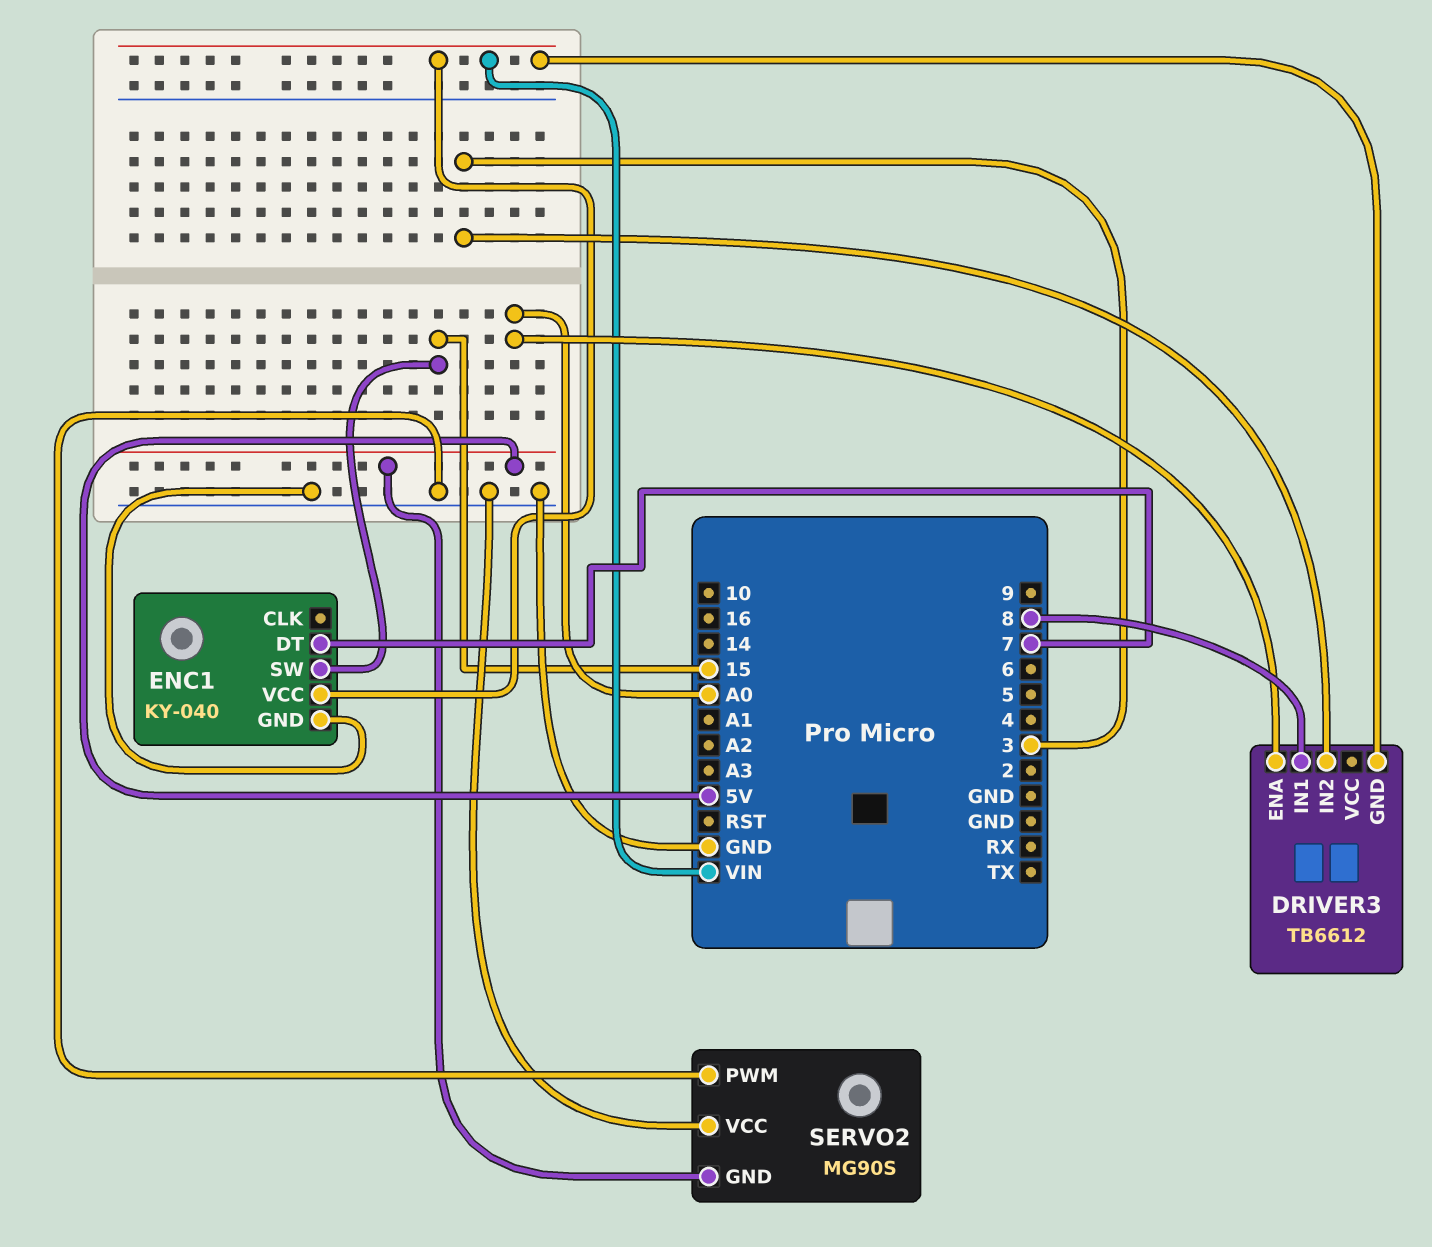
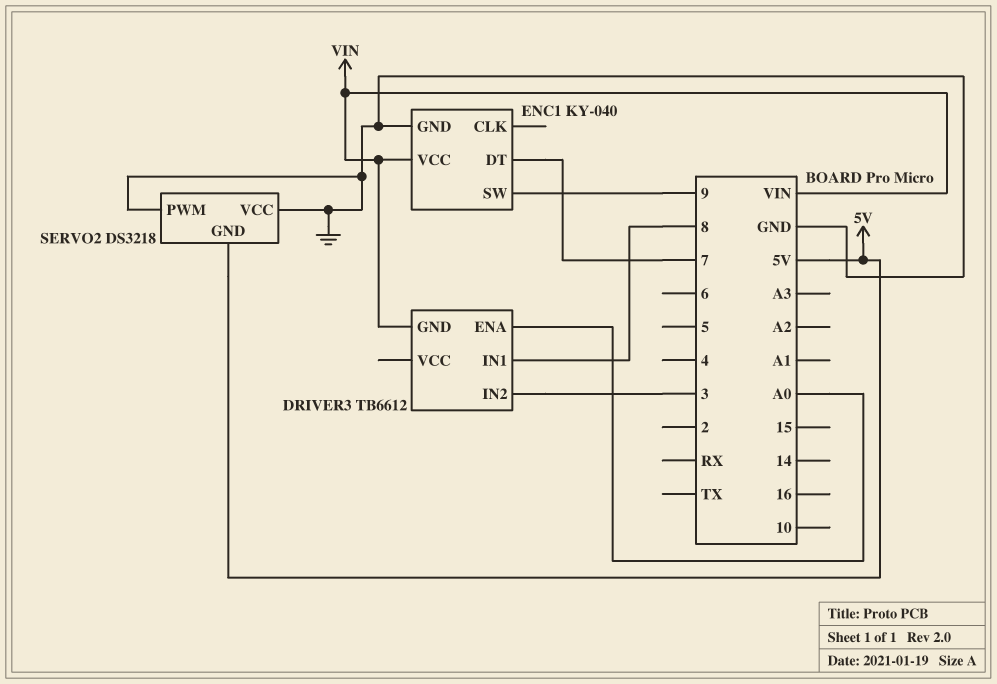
ENC1 pin SW: 15 -> 9
SERVO2: MG90S -> DS3218

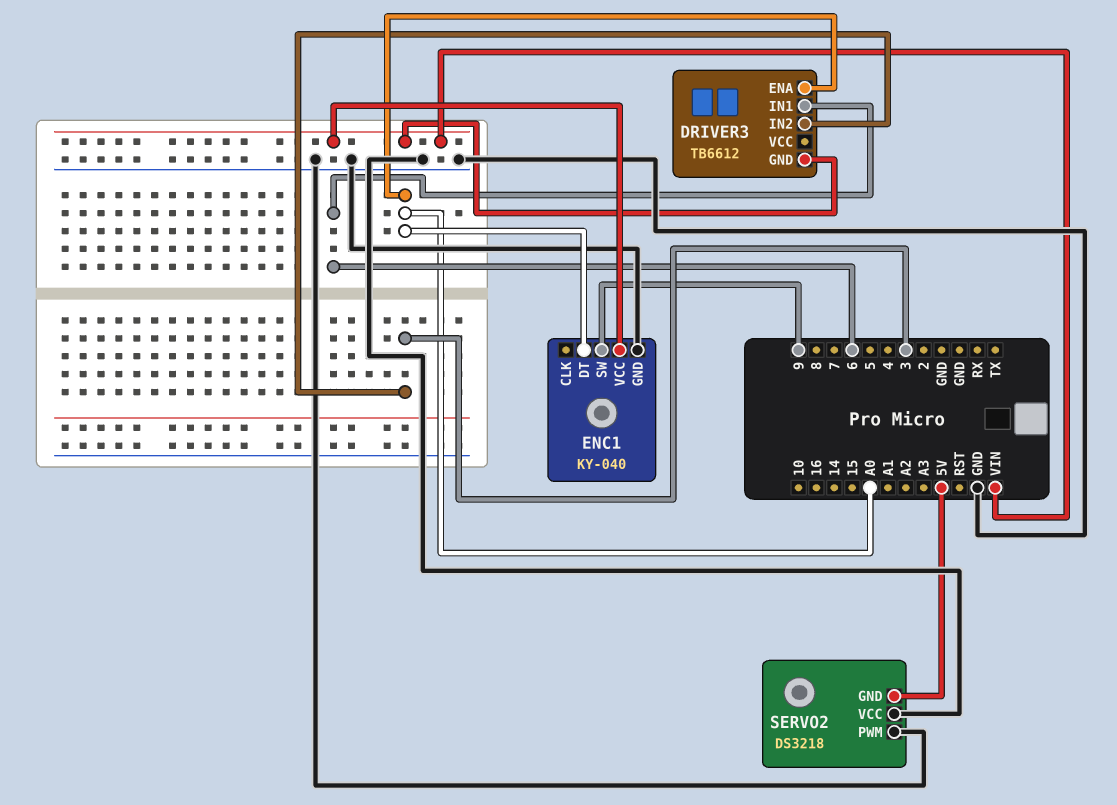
DRIVER3 pin IN1: 8 -> 6
ENC1 pin DT: 7 -> A0

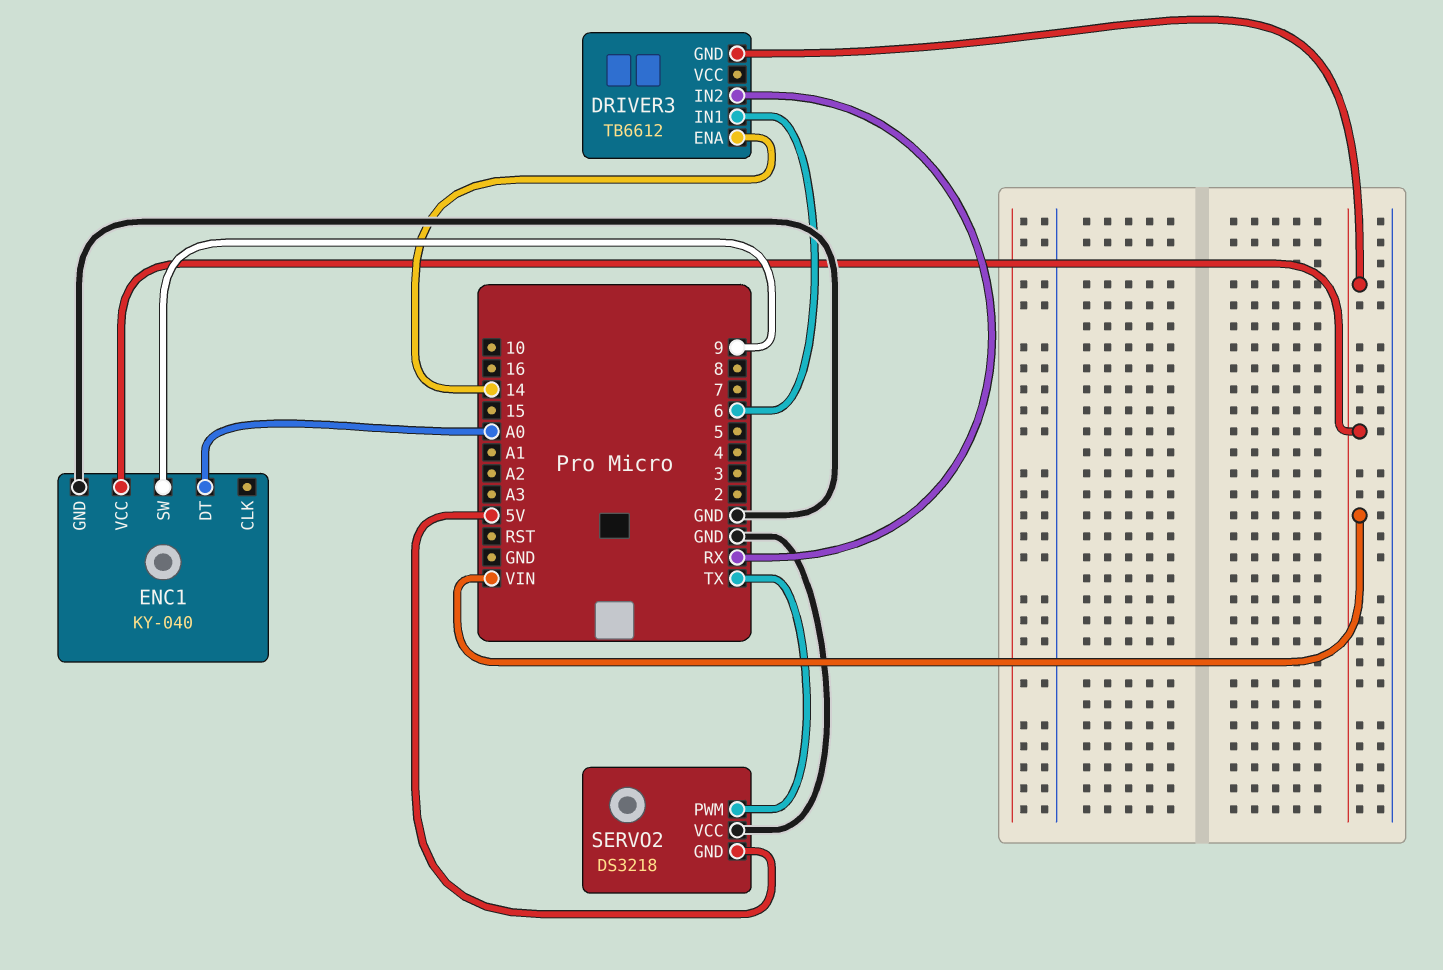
DRIVER3 pin ENA: A0 -> 14
DRIVER3 pin IN2: 3 -> RX
SERVO2 pin PWM: GND -> TX

